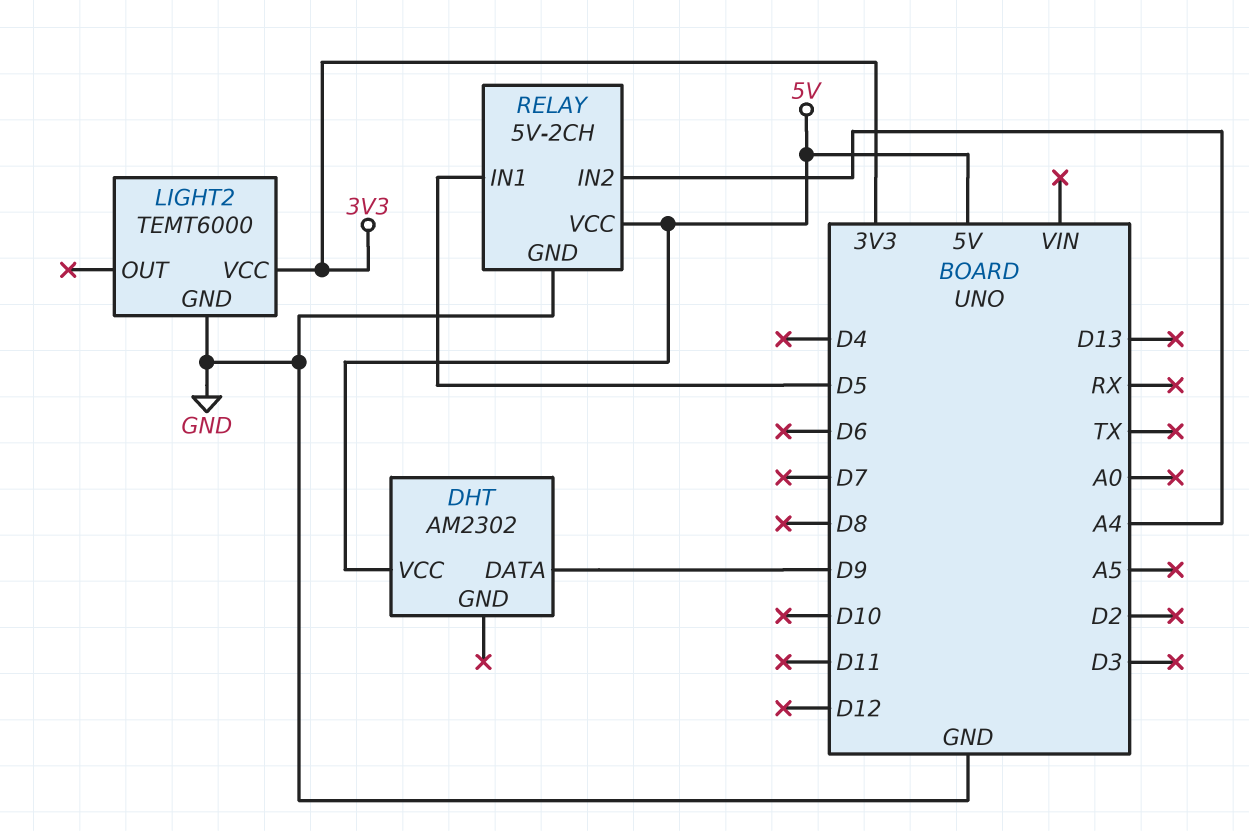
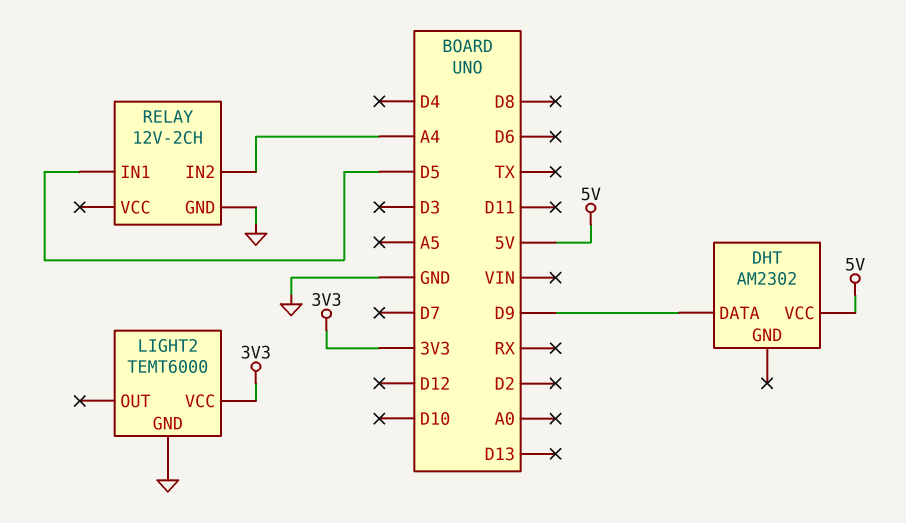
RELAY: 5V-2CH -> 12V-2CH
RELAY pin VCC: 5V -> none

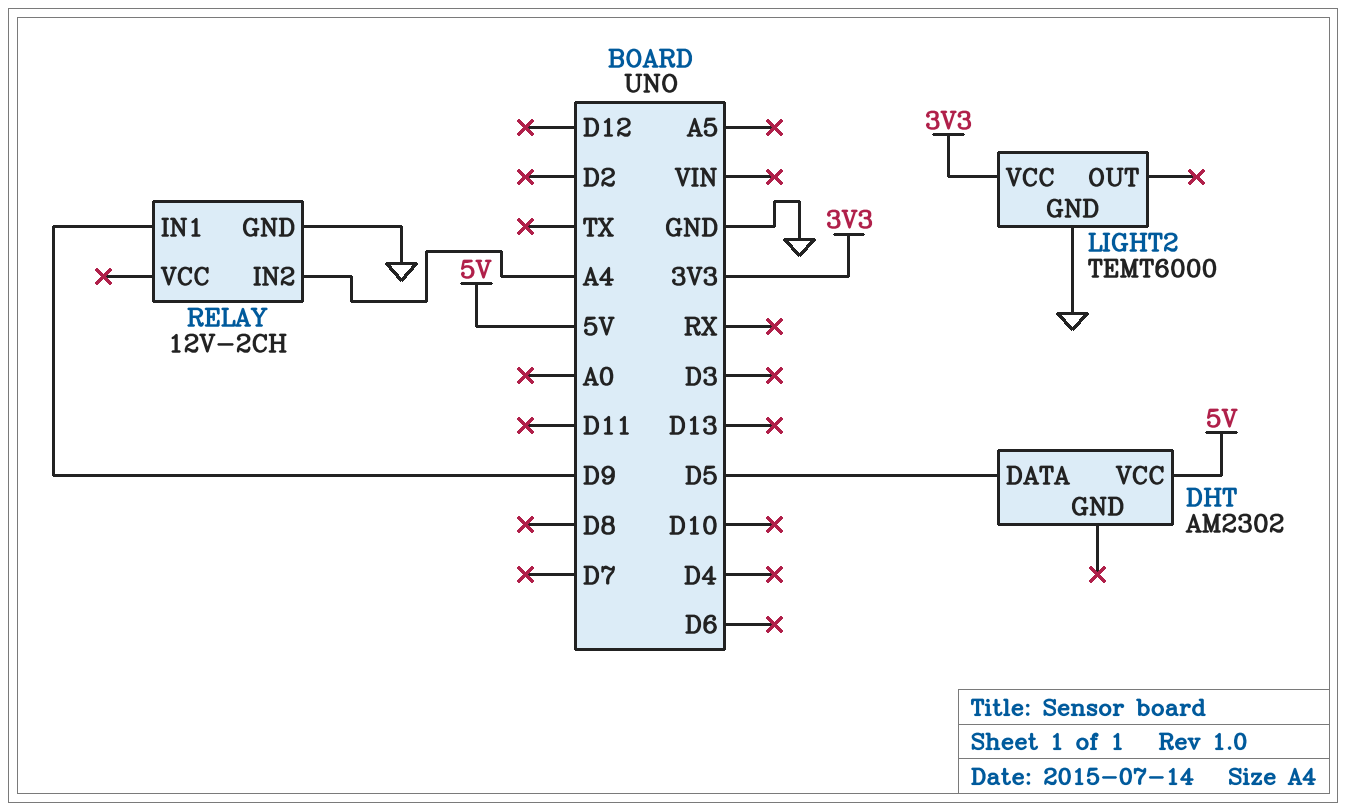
DHT pin DATA: D9 -> D5
RELAY pin IN1: D5 -> D9

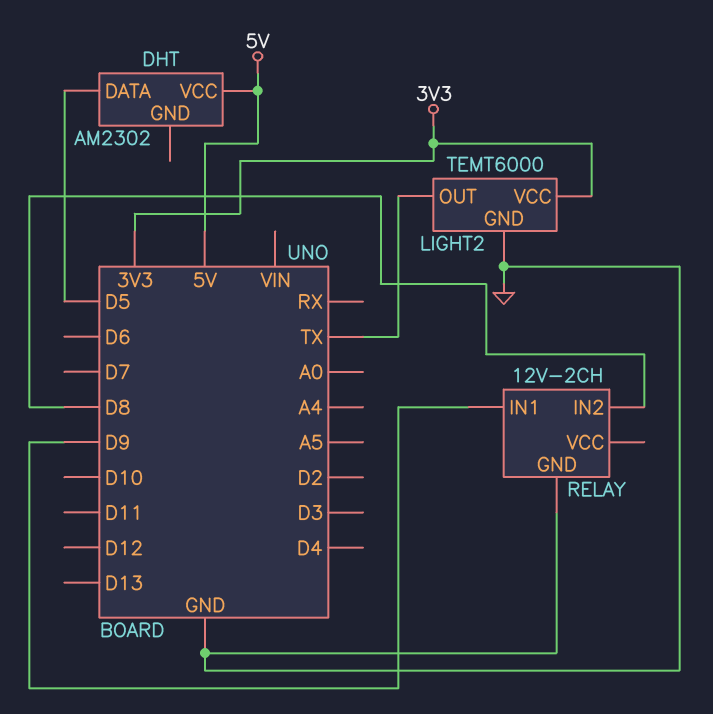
LIGHT2 pin OUT: none -> TX
RELAY pin IN2: A4 -> D8

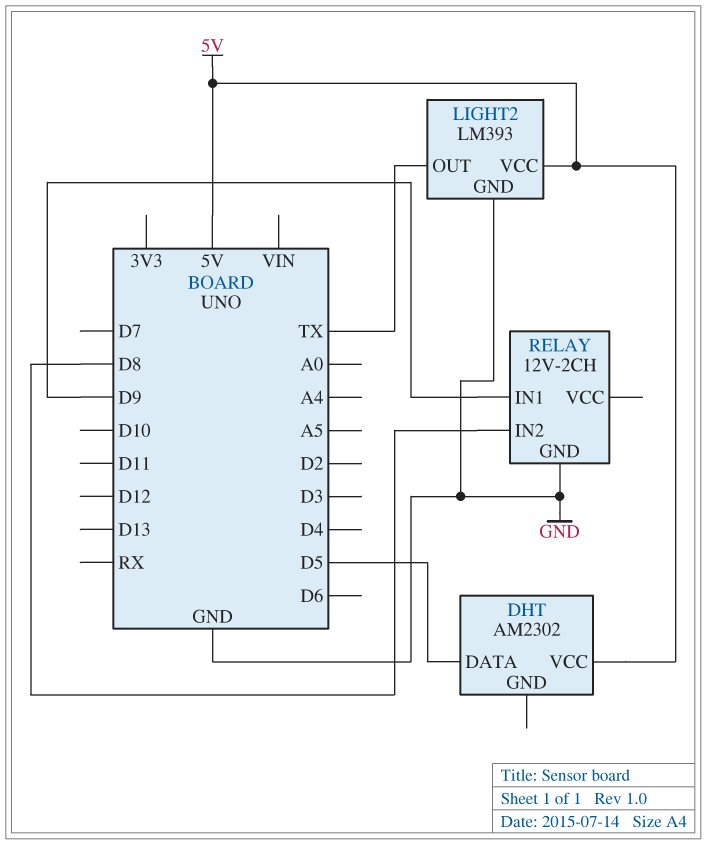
LIGHT2: TEMT6000 -> LM393
LIGHT2 pin VCC: 3V3 -> 5V

